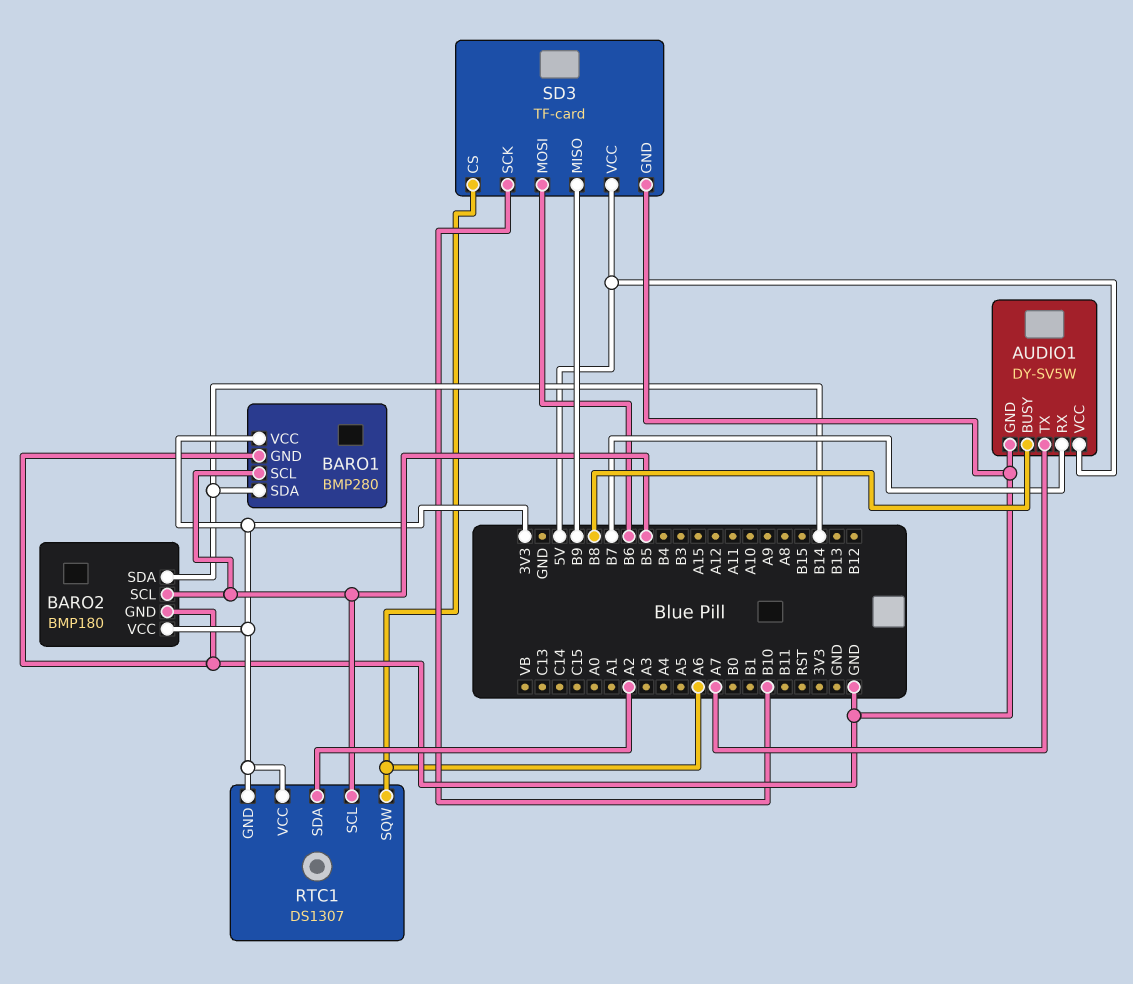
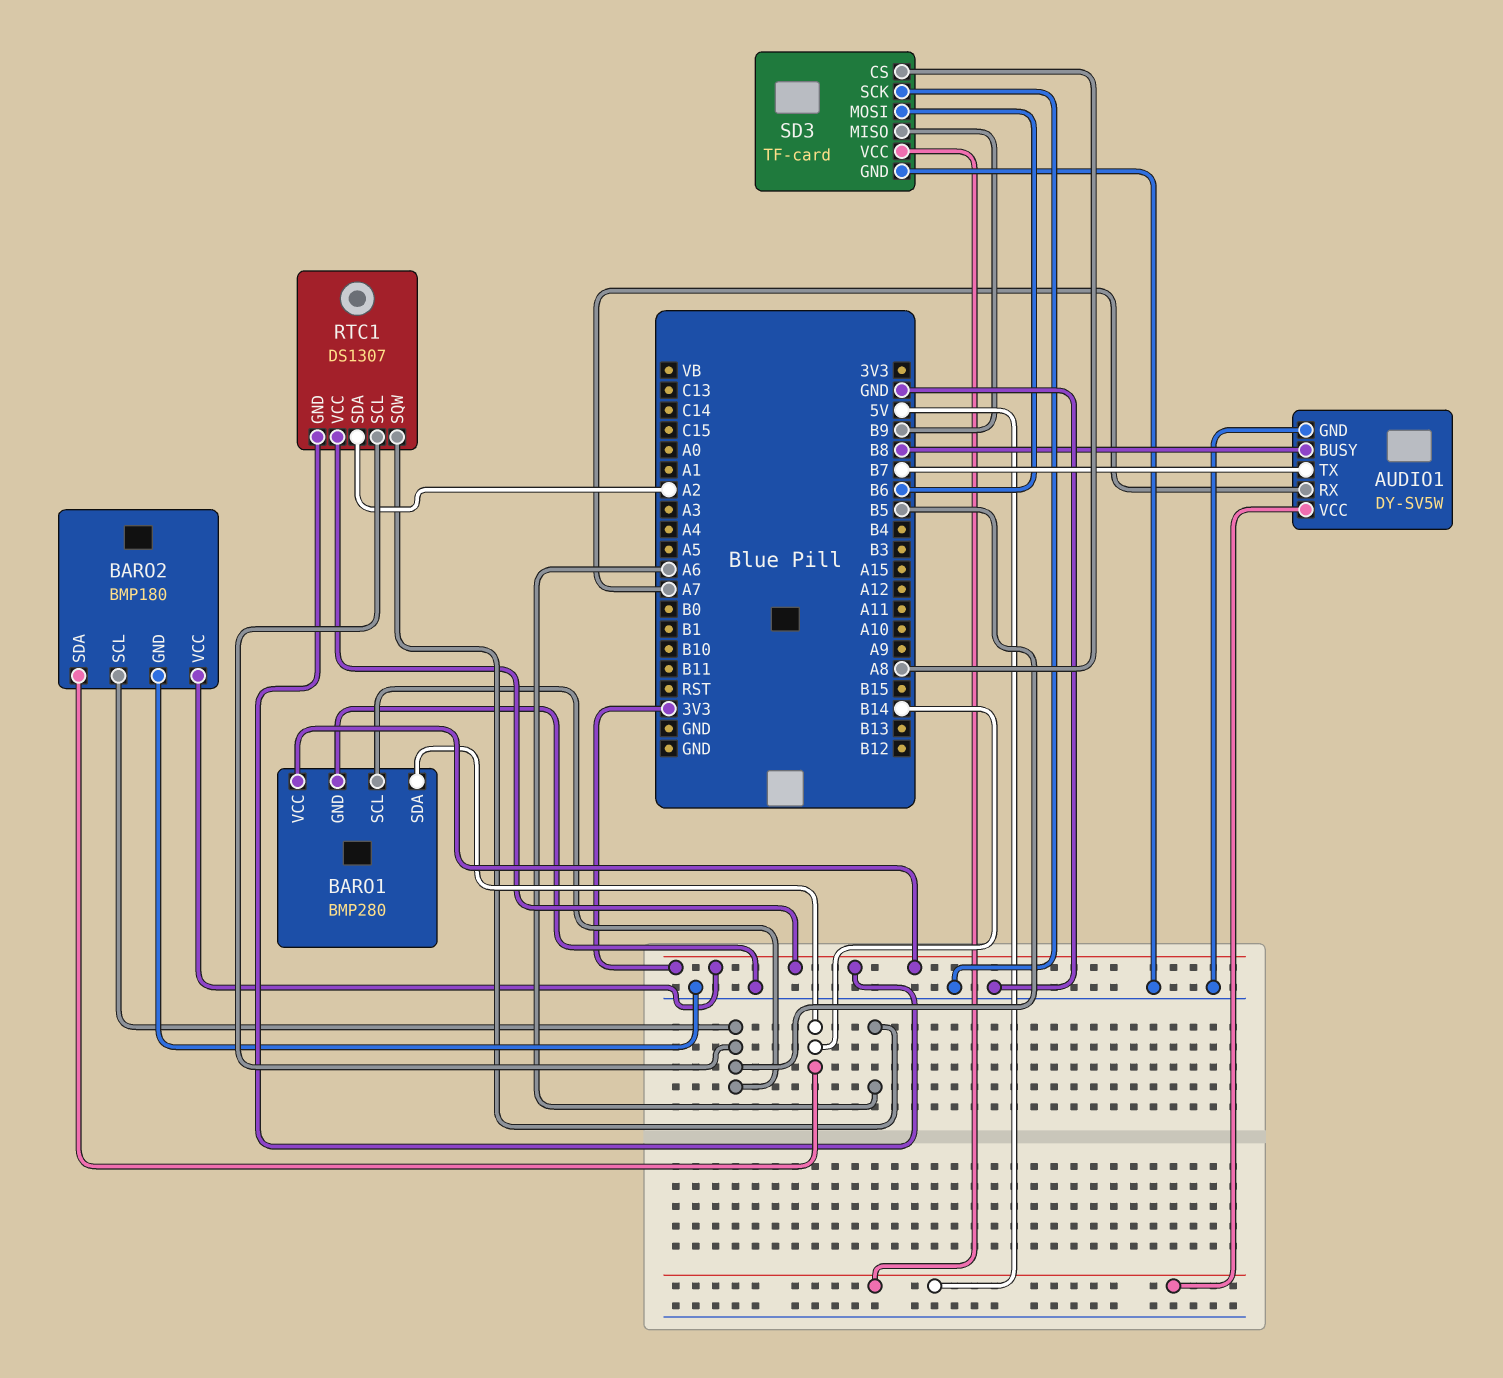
AUDIO1 pin RX: B7 -> A7
AUDIO1 pin TX: A7 -> B7
SD3 pin CS: A6 -> A8
SD3 pin SCK: B10 -> GND

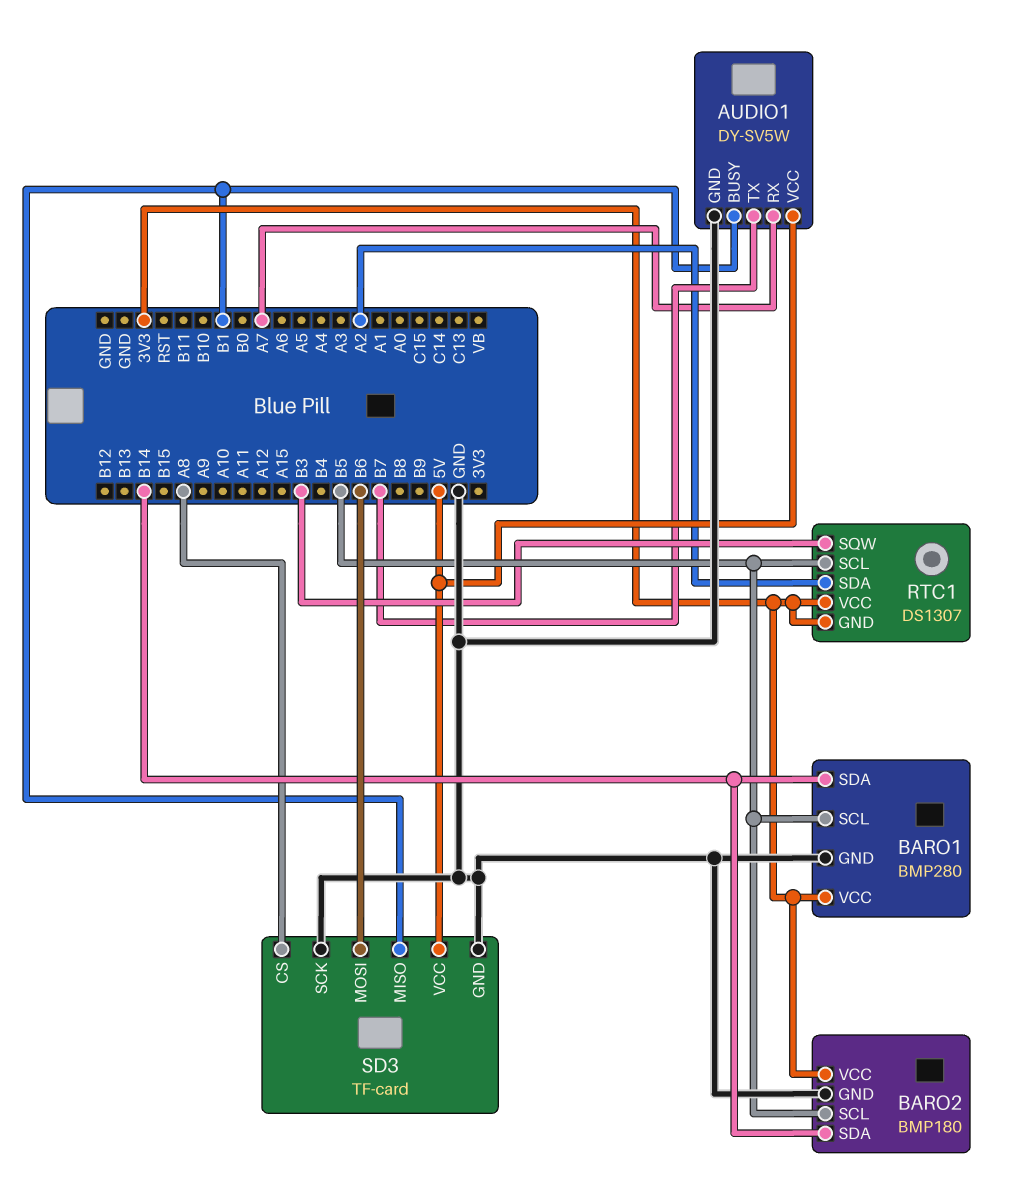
AUDIO1 pin BUSY: B8 -> B1
RTC1 pin SQW: A6 -> B3
SD3 pin MISO: B9 -> B1

